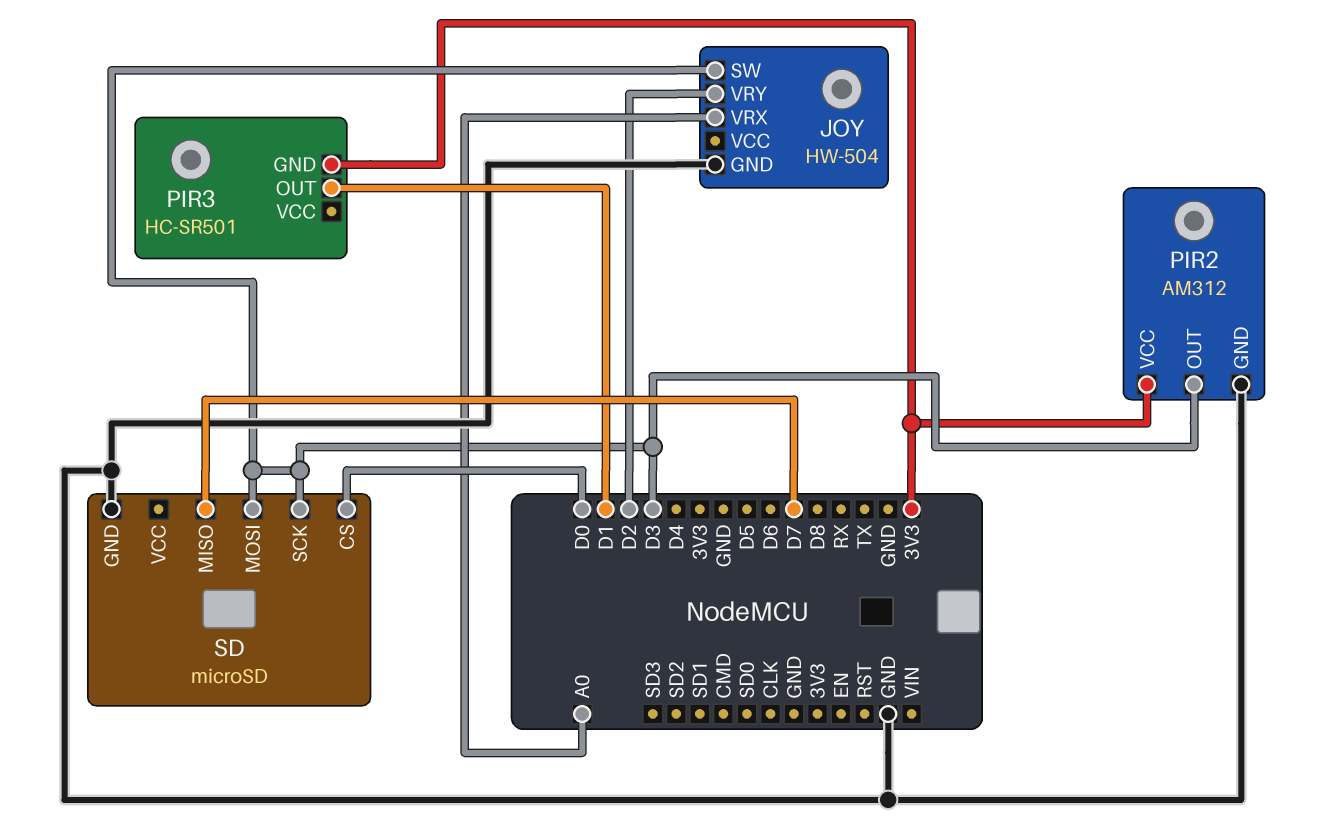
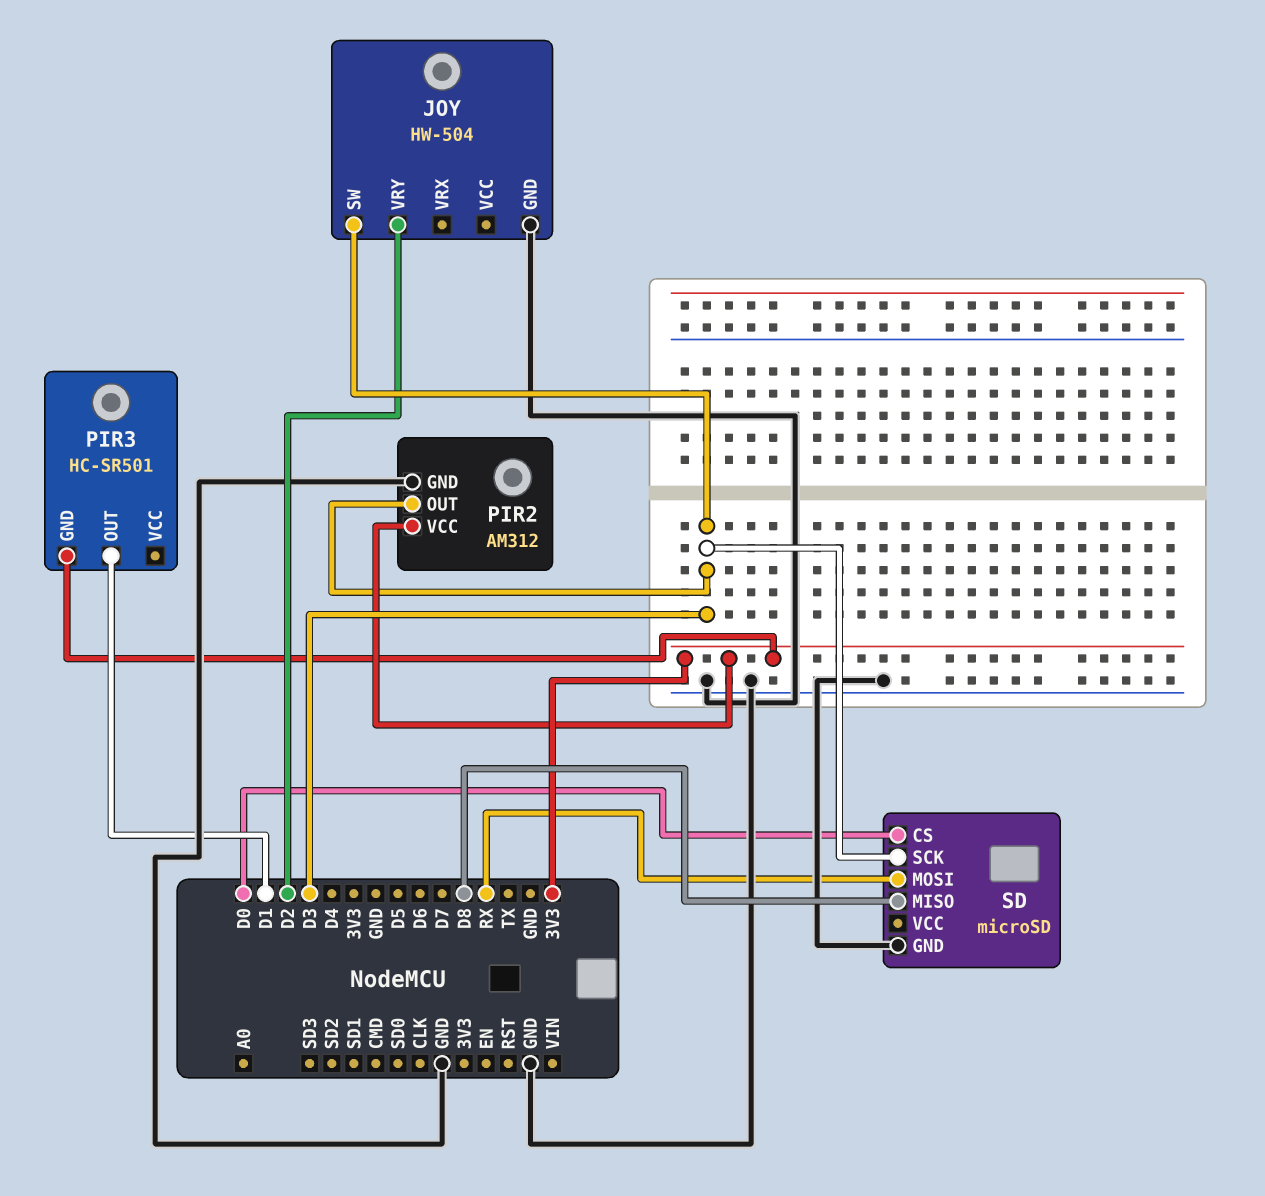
JOY pin VRX: A0 -> none
SD pin MISO: D7 -> D8
SD pin MOSI: D3 -> RX

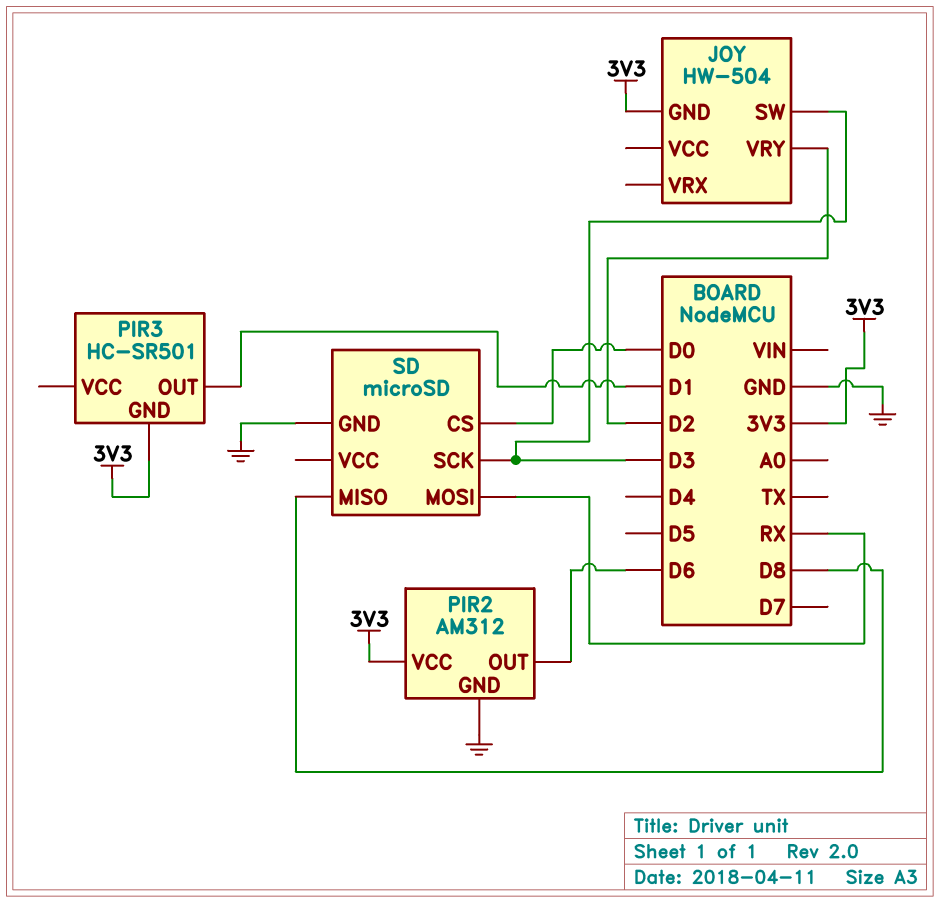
JOY pin GND: GND -> 3V3
PIR2 pin OUT: D3 -> D6

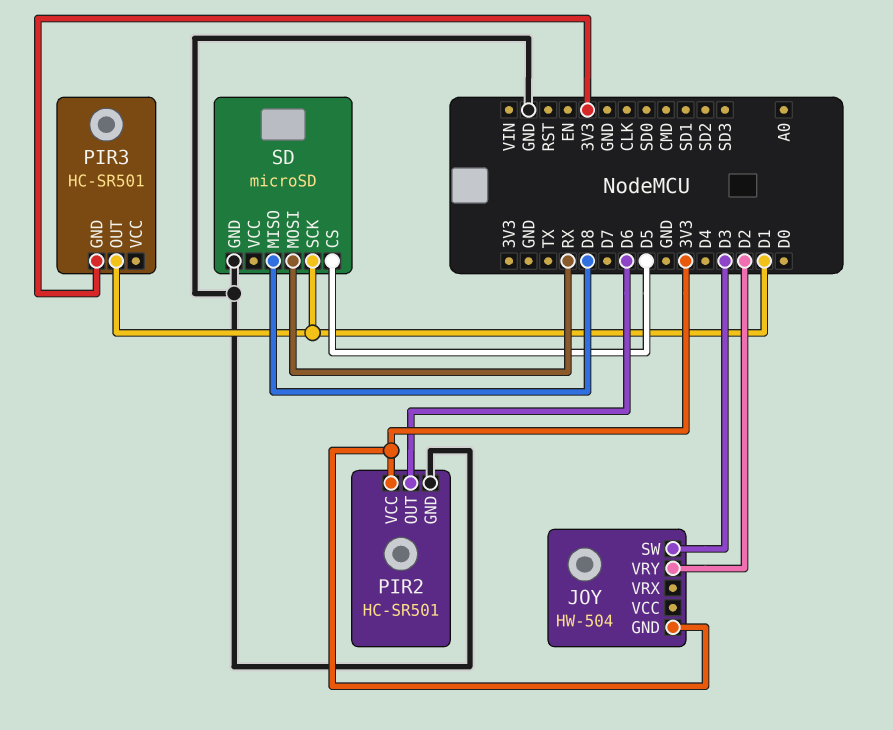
PIR2: AM312 -> HC-SR501
SD pin CS: D0 -> D5
SD pin SCK: D3 -> D1

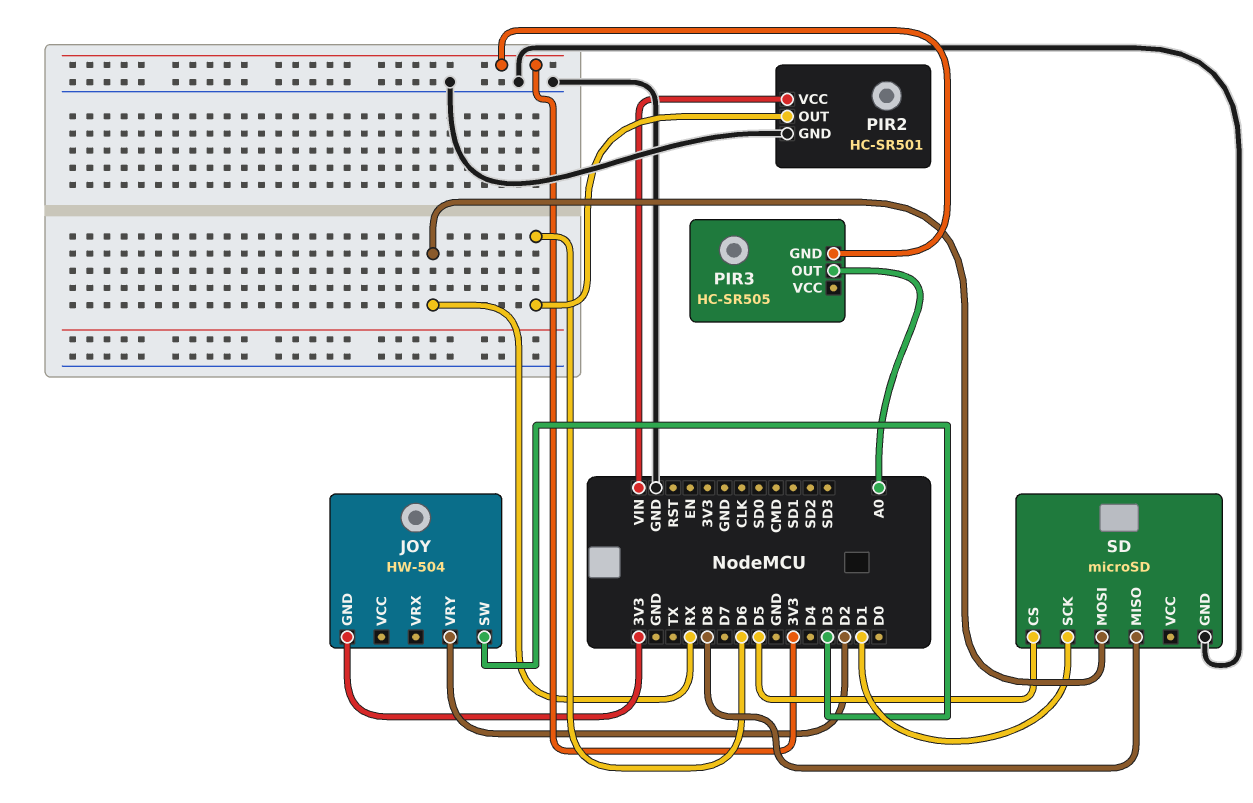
PIR2 pin VCC: 3V3 -> VIN
PIR3: HC-SR501 -> HC-SR505
PIR3 pin OUT: D1 -> A0

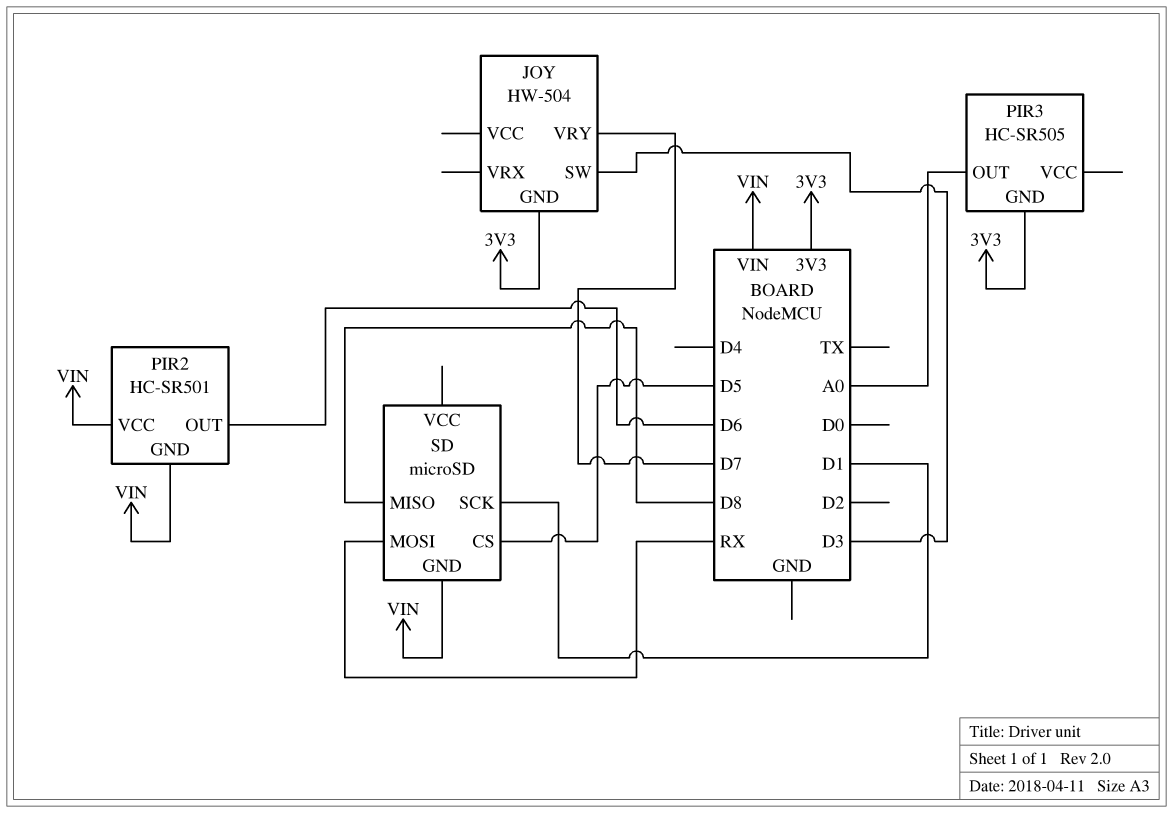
JOY pin VRY: D2 -> D7
PIR2 pin GND: GND -> VIN
SD pin GND: GND -> VIN

